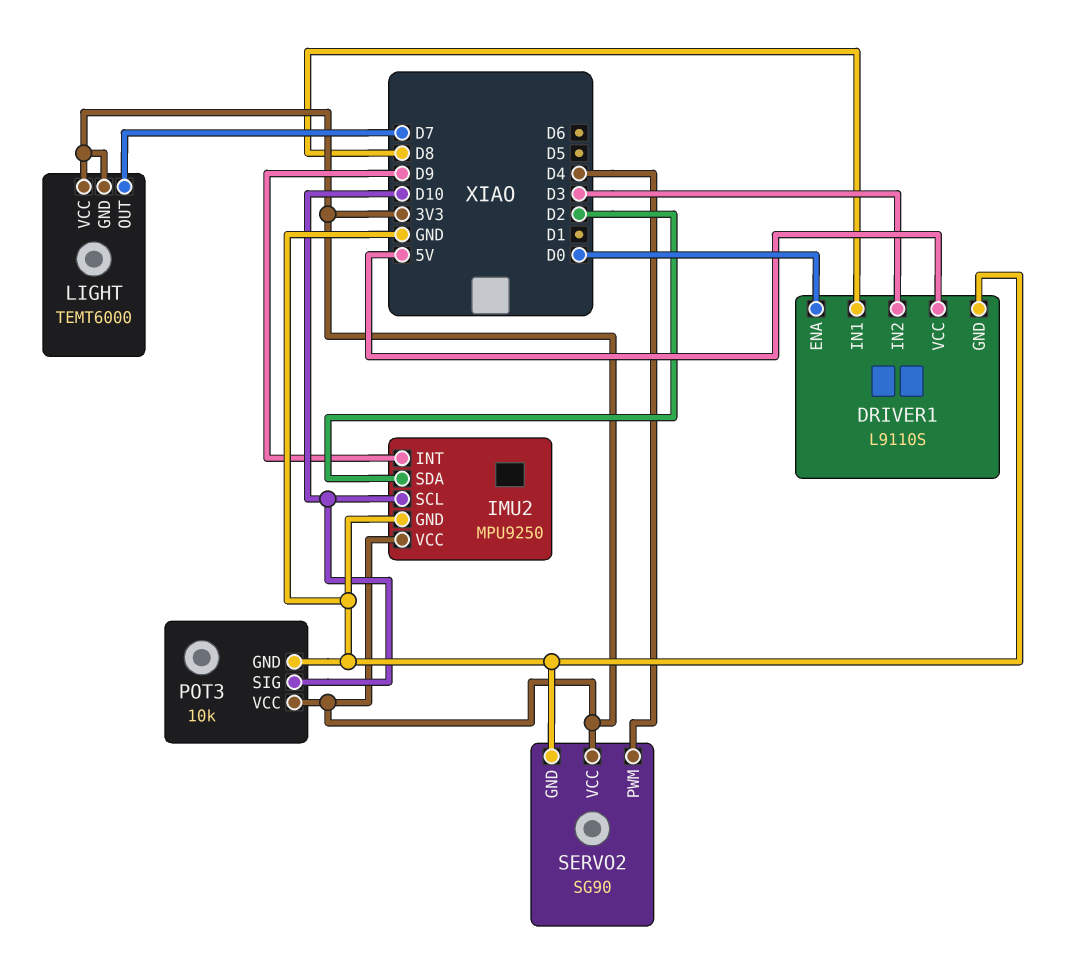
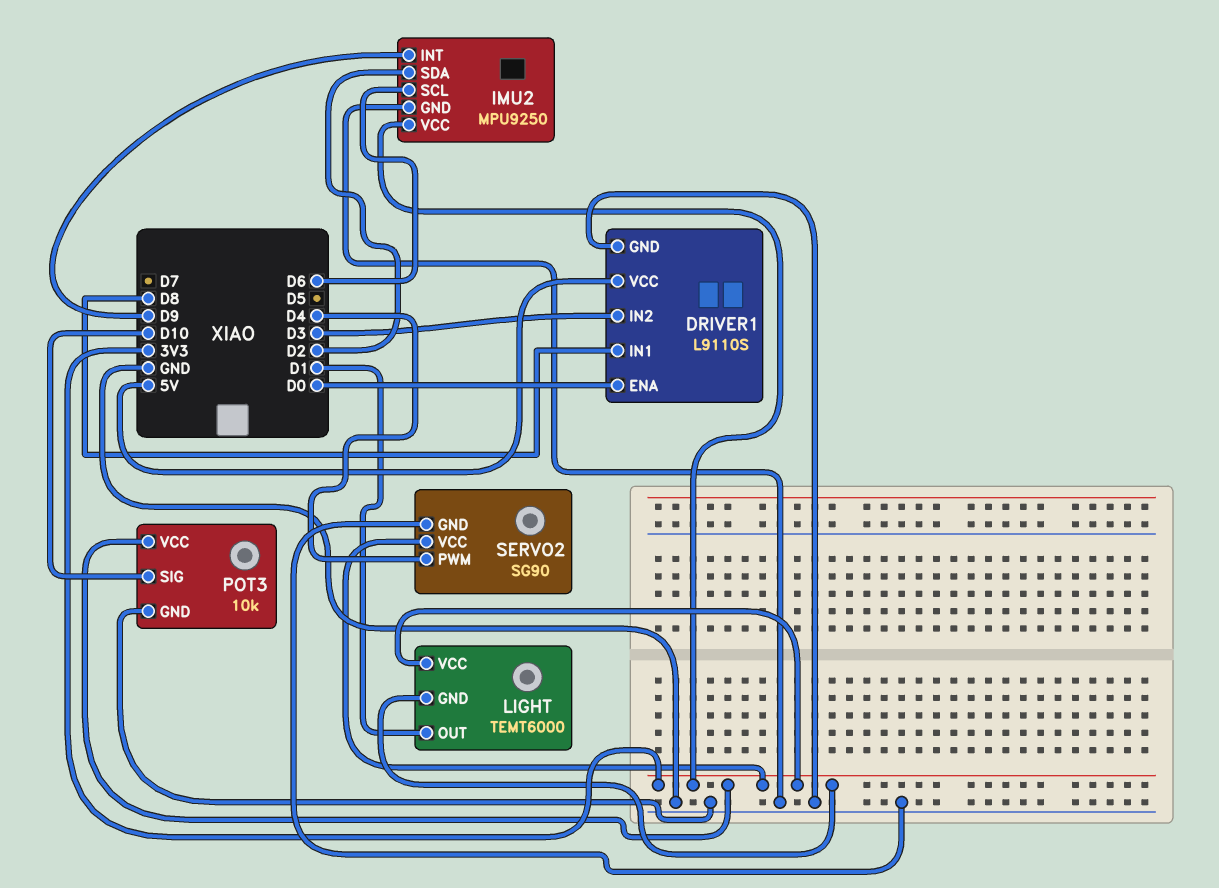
IMU2 pin SCL: D10 -> D6
LIGHT pin OUT: D7 -> D1

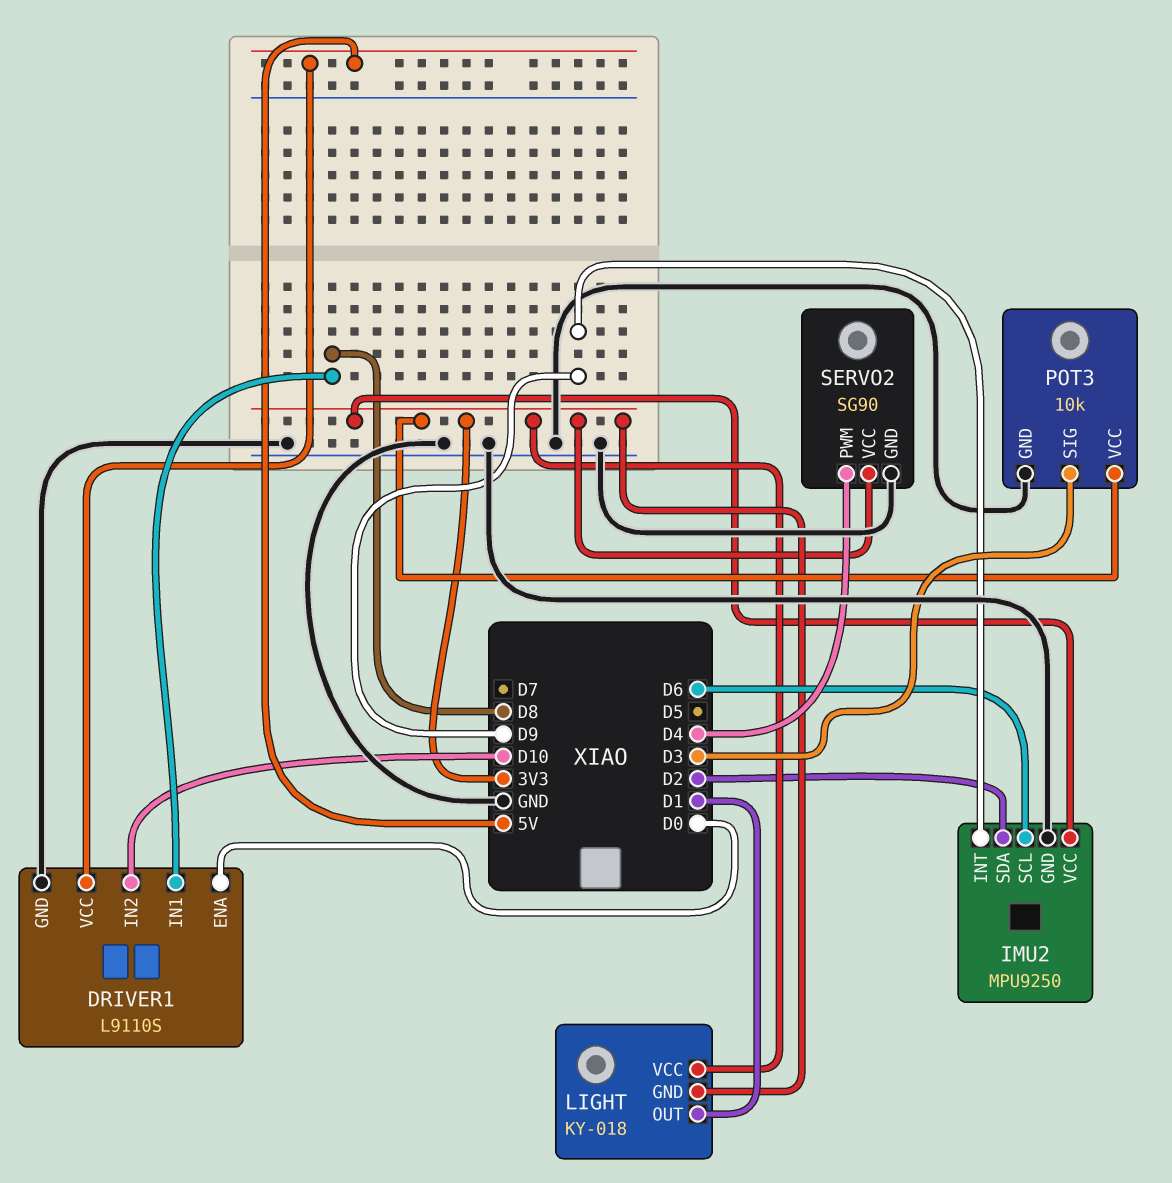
DRIVER1 pin IN2: D3 -> D10
LIGHT: TEMT6000 -> KY-018
POT3 pin SIG: D10 -> D3

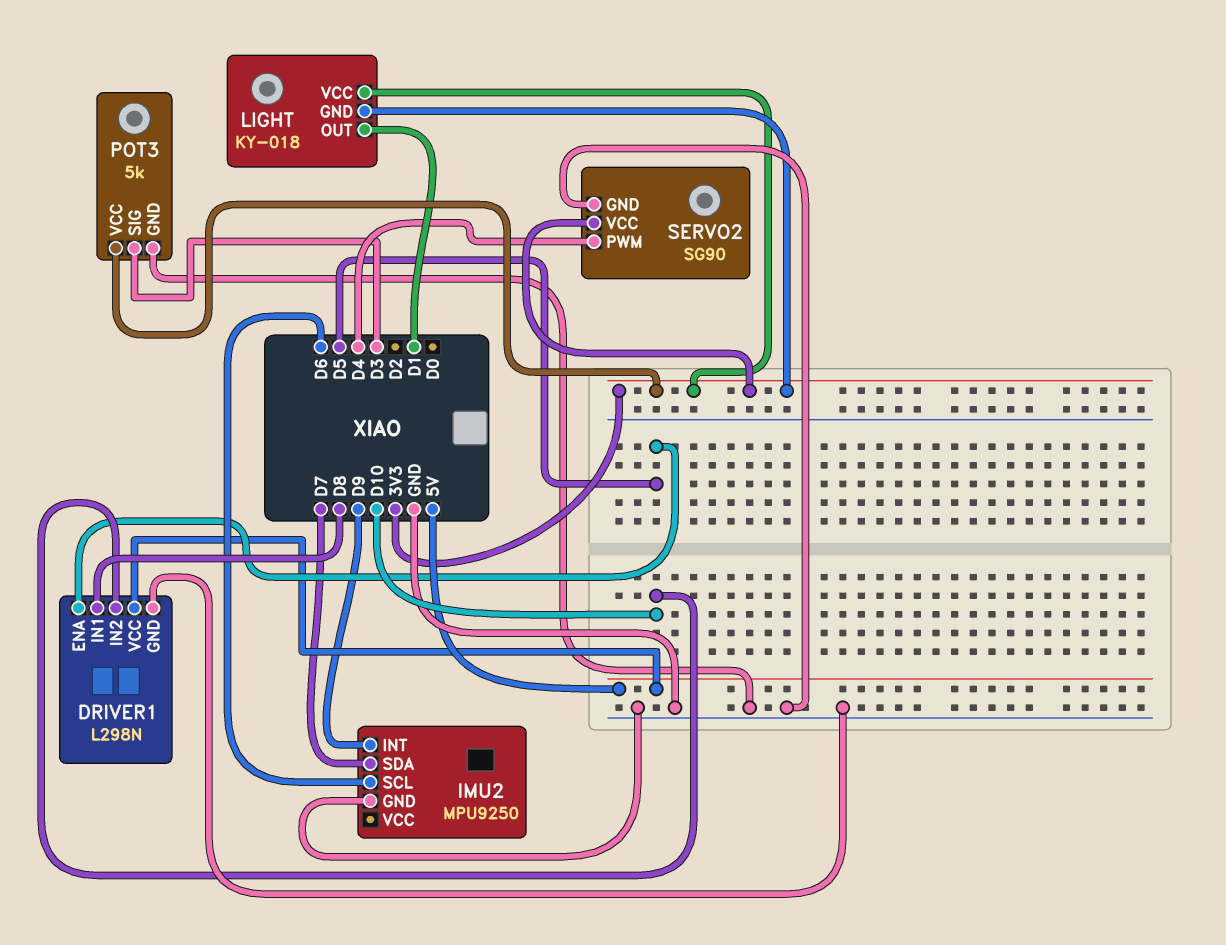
DRIVER1: L9110S -> L298N
DRIVER1 pin ENA: D0 -> D5
IMU2 pin SDA: D2 -> D7
IMU2 pin VCC: 3V3 -> none
POT3: 10k -> 5k

